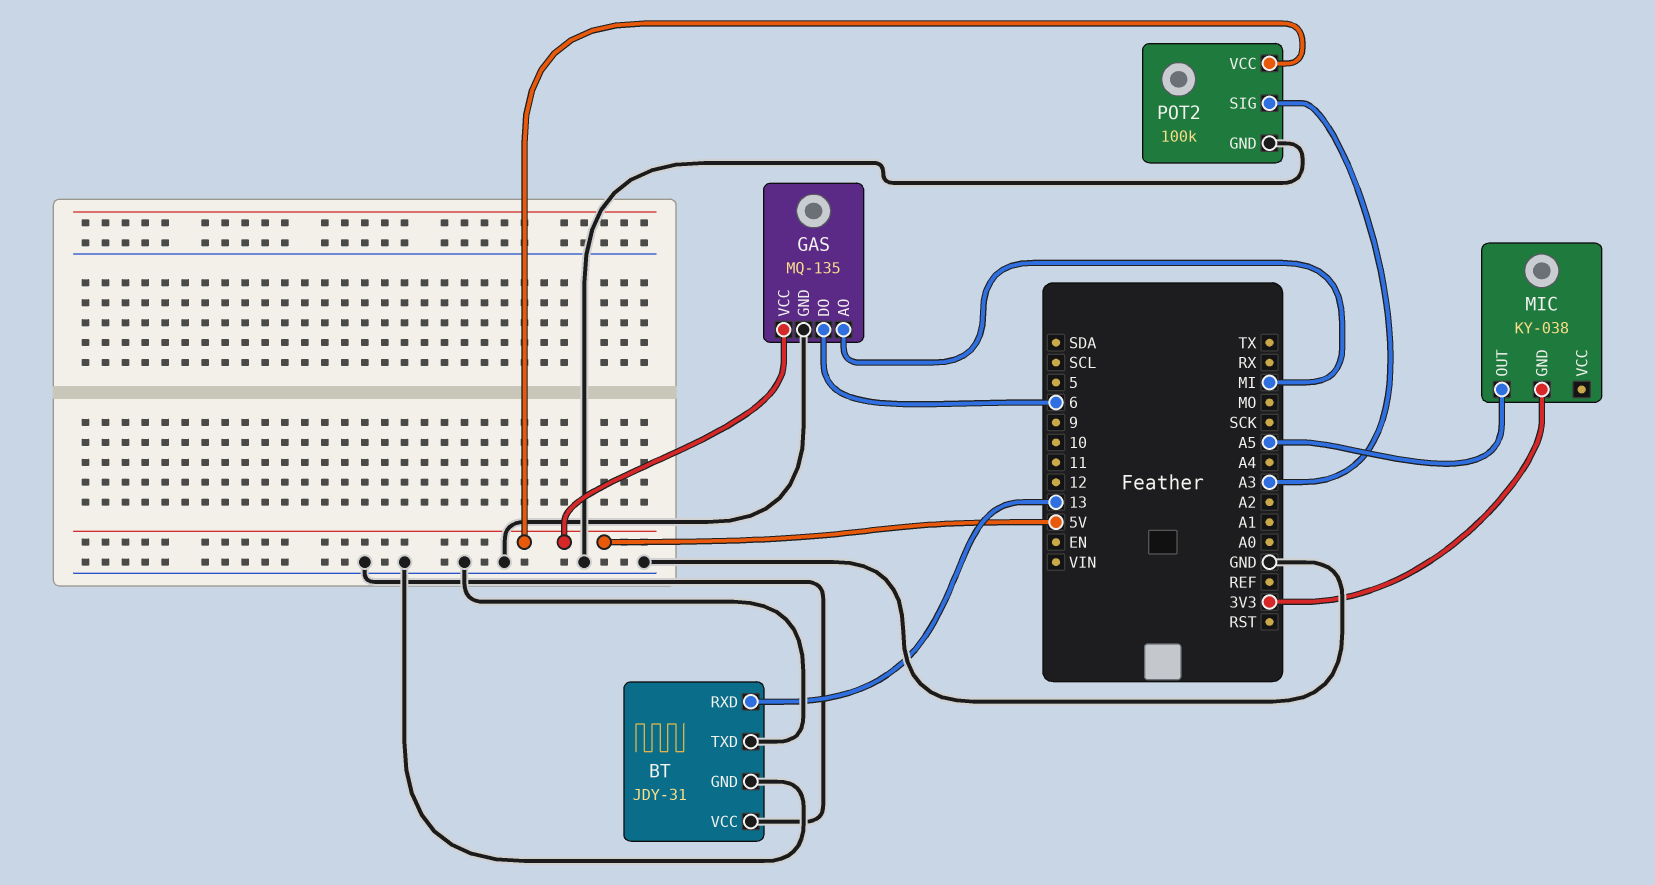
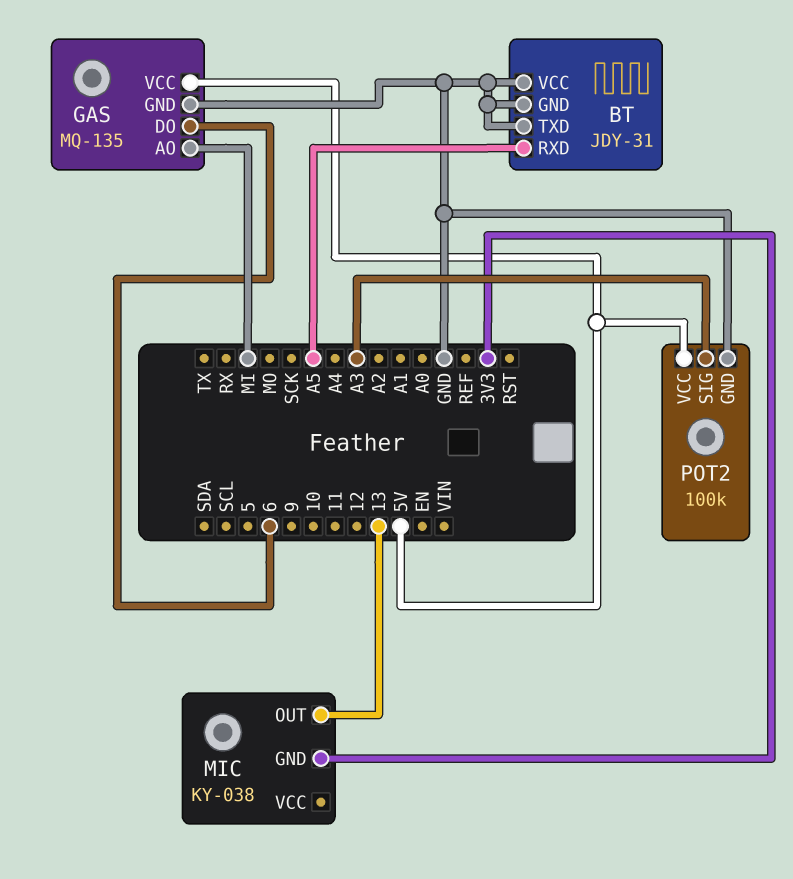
BT pin RXD: 13 -> A5
MIC pin OUT: A5 -> 13

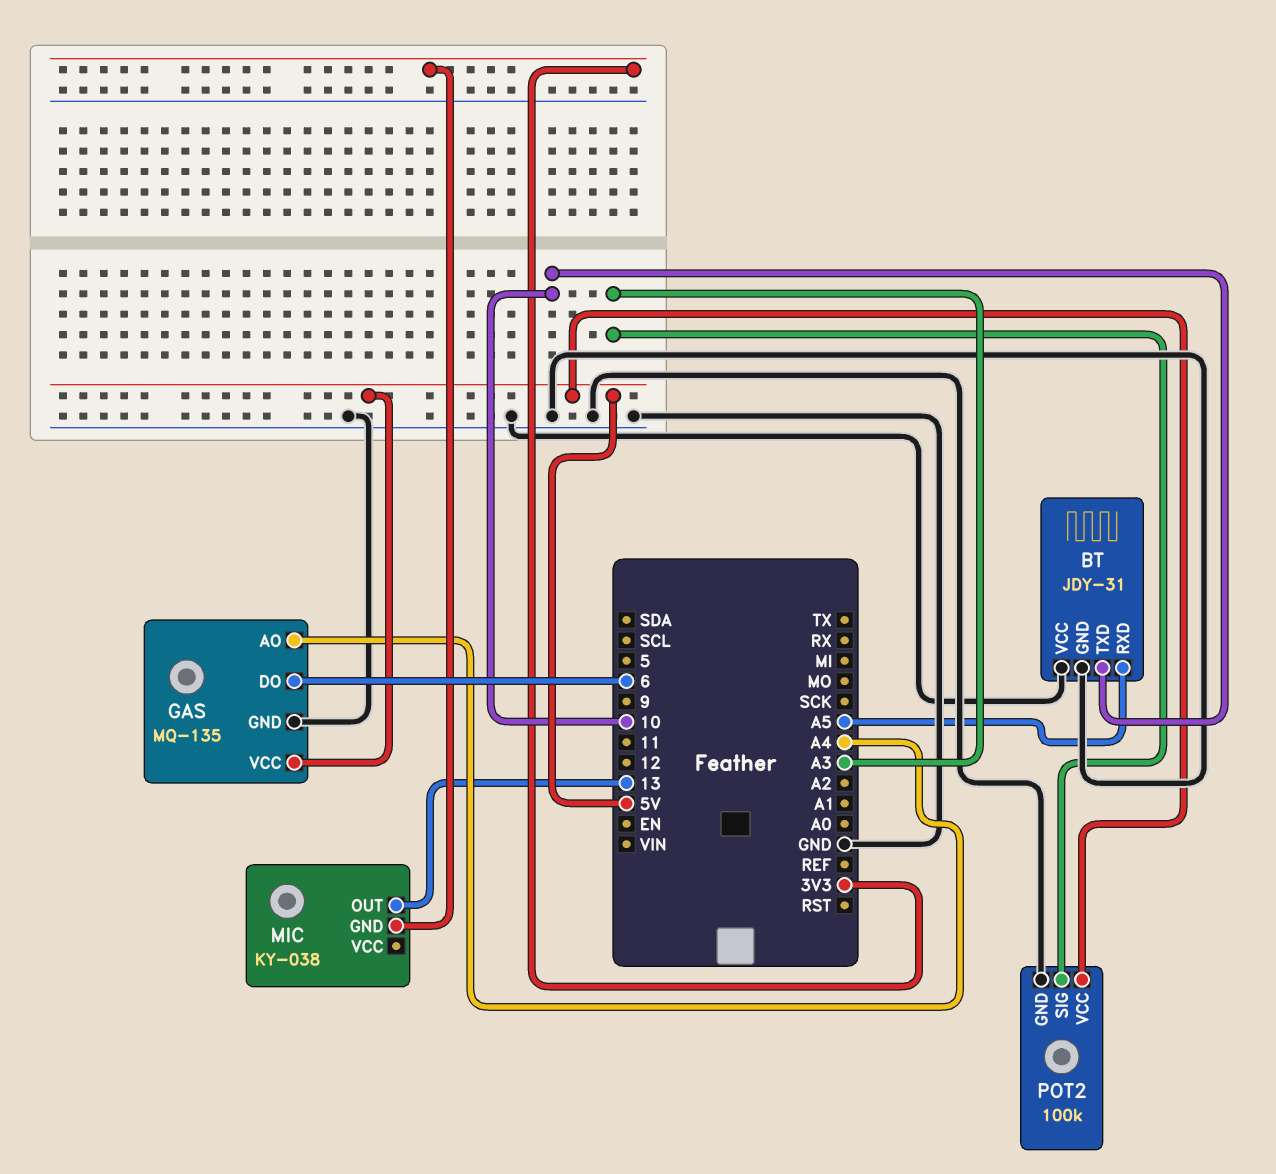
BT pin TXD: GND -> 10
GAS pin AO: MI -> A4

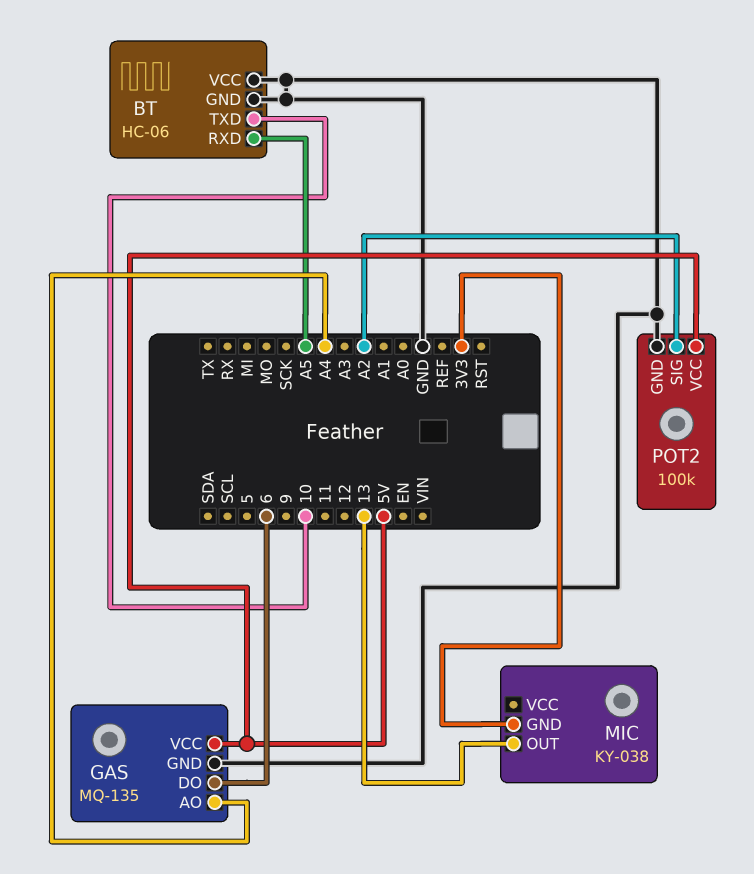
BT: JDY-31 -> HC-06
POT2 pin SIG: A3 -> A2

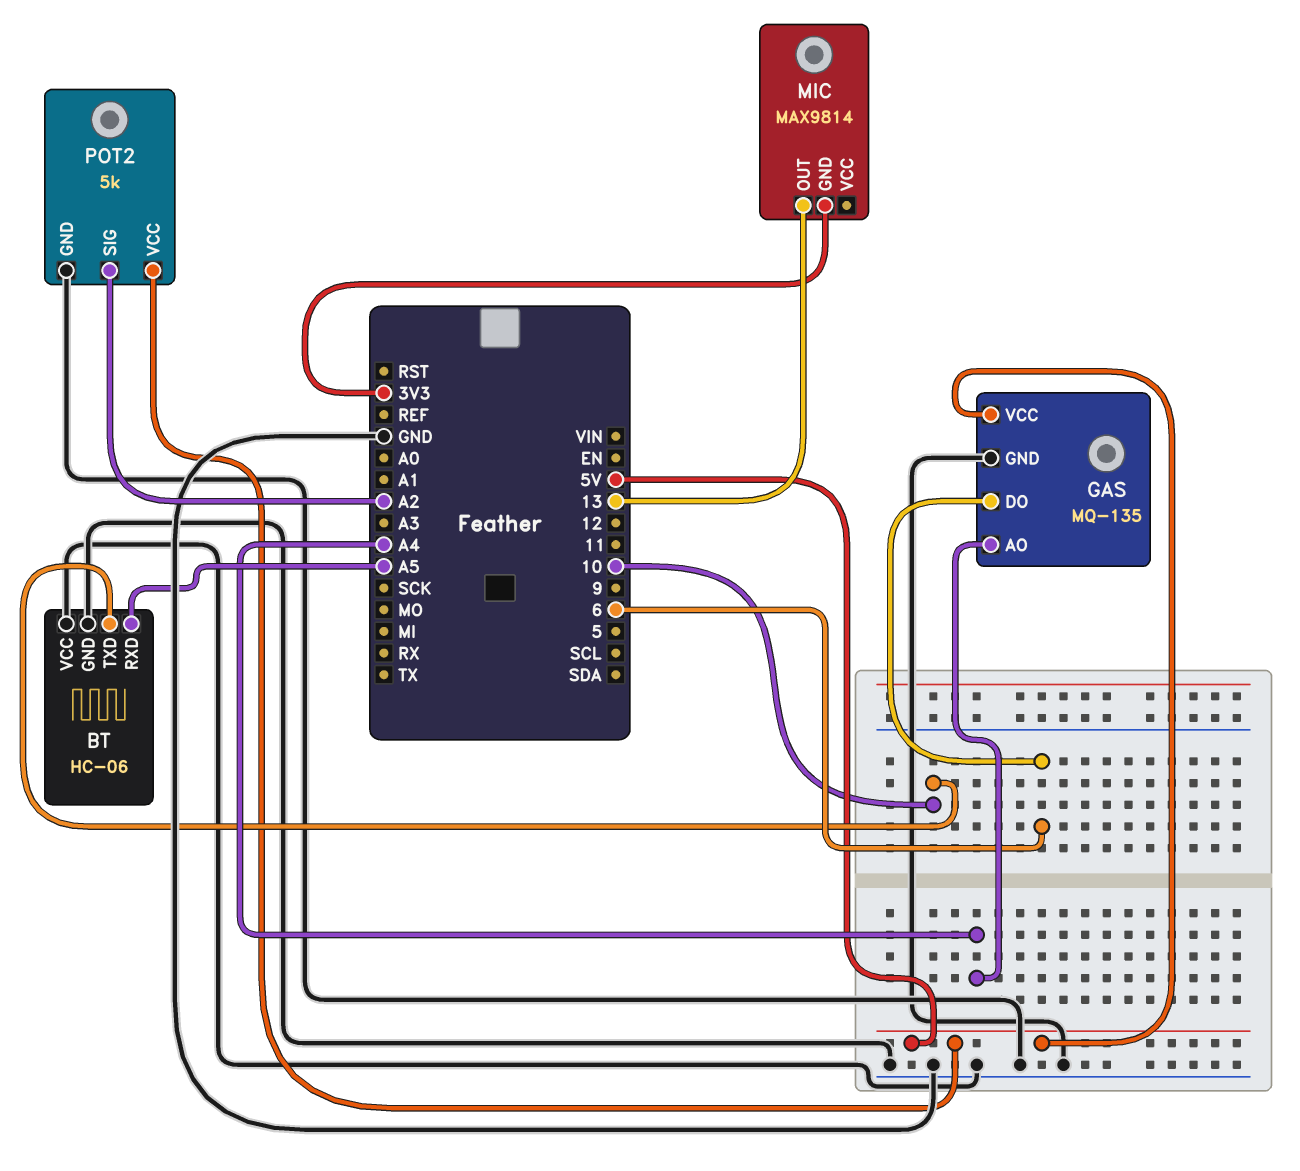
MIC: KY-038 -> MAX9814
POT2: 100k -> 5k

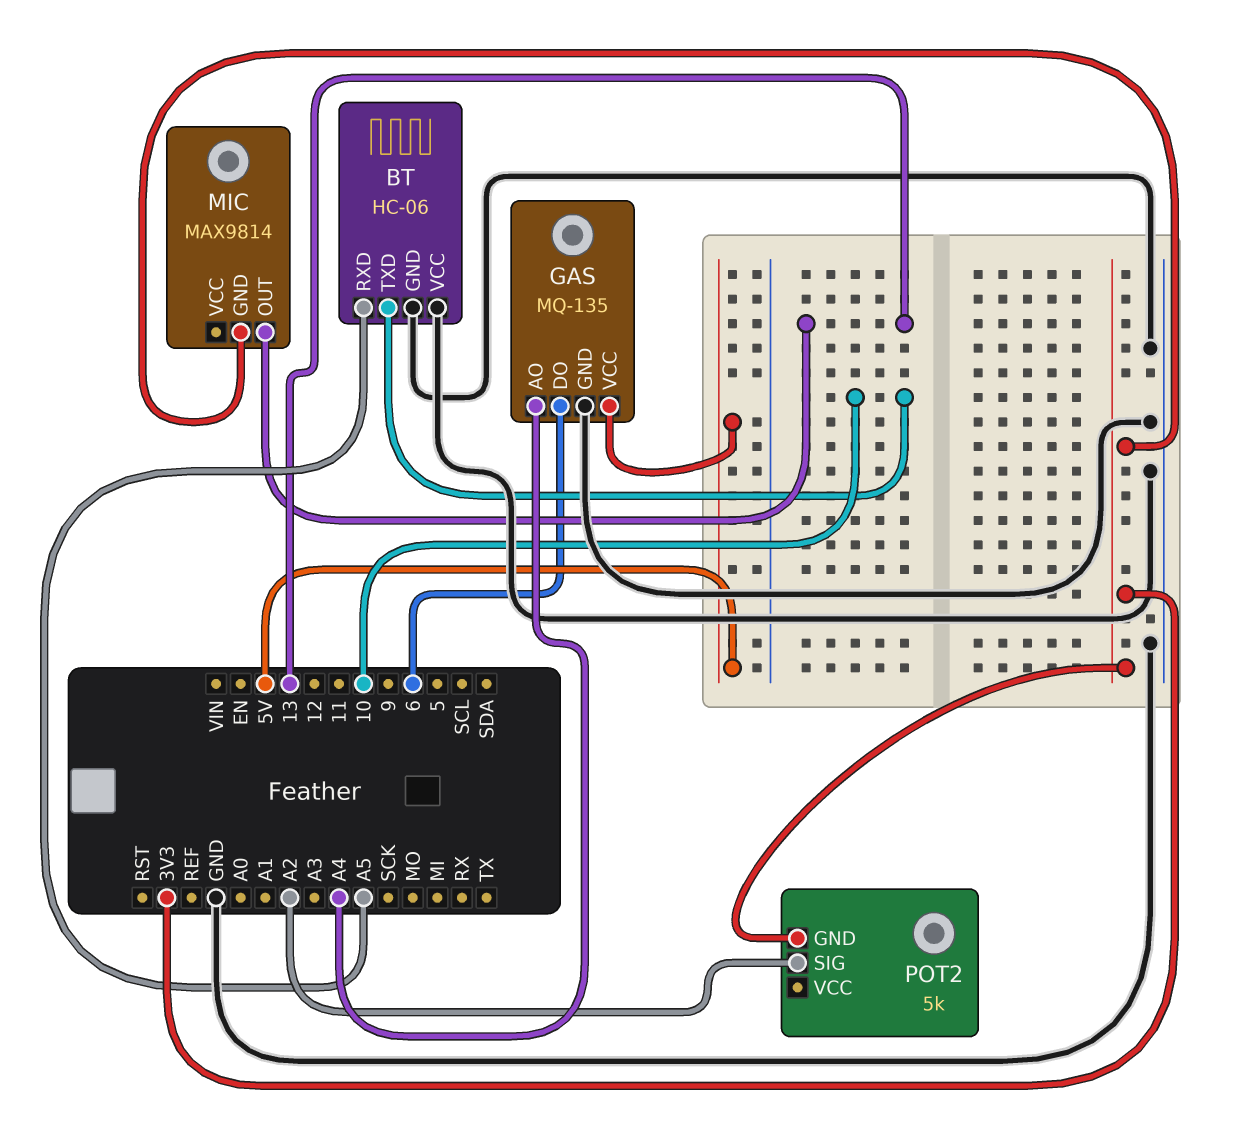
POT2 pin GND: GND -> 3V3
POT2 pin VCC: 5V -> none

